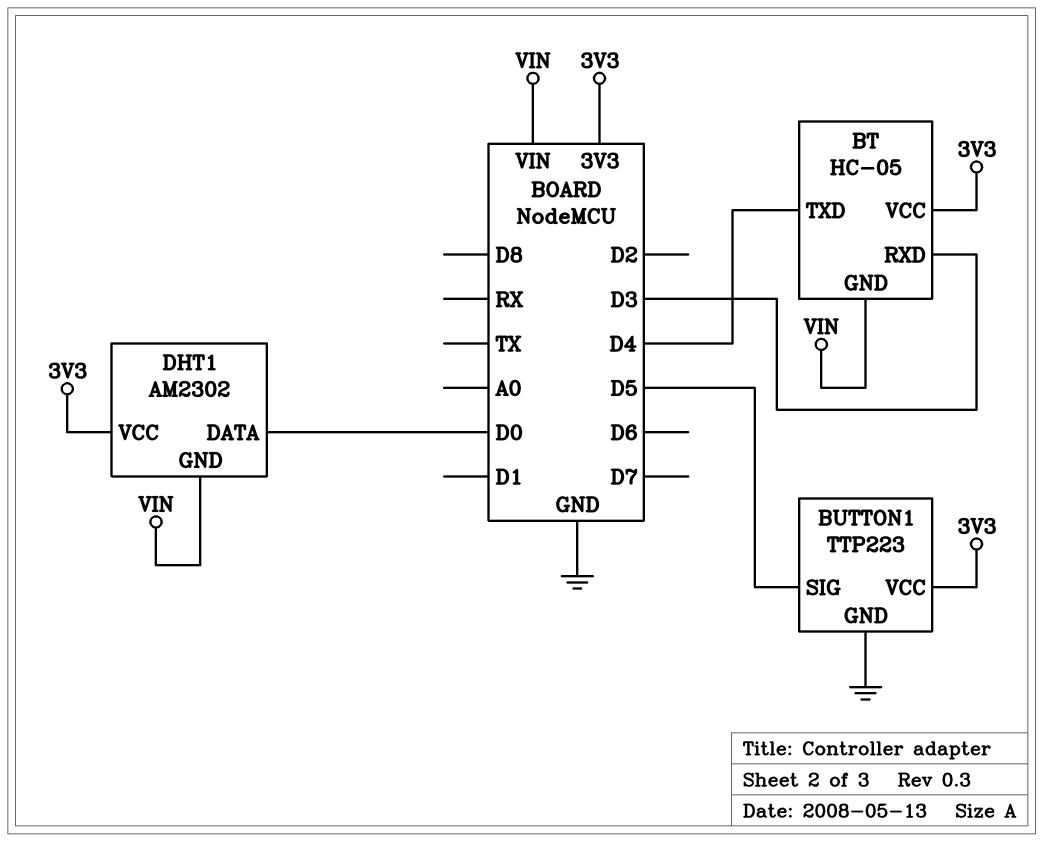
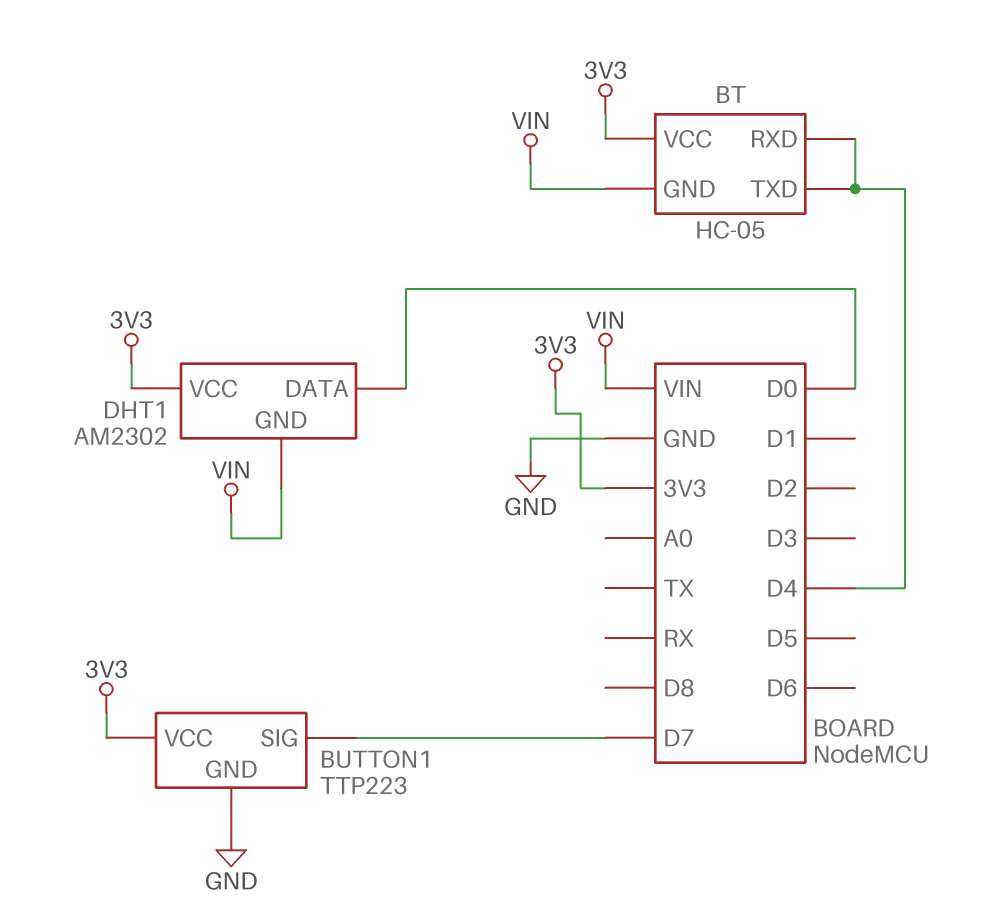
BT pin RXD: D3 -> D4
BUTTON1 pin SIG: D5 -> D7

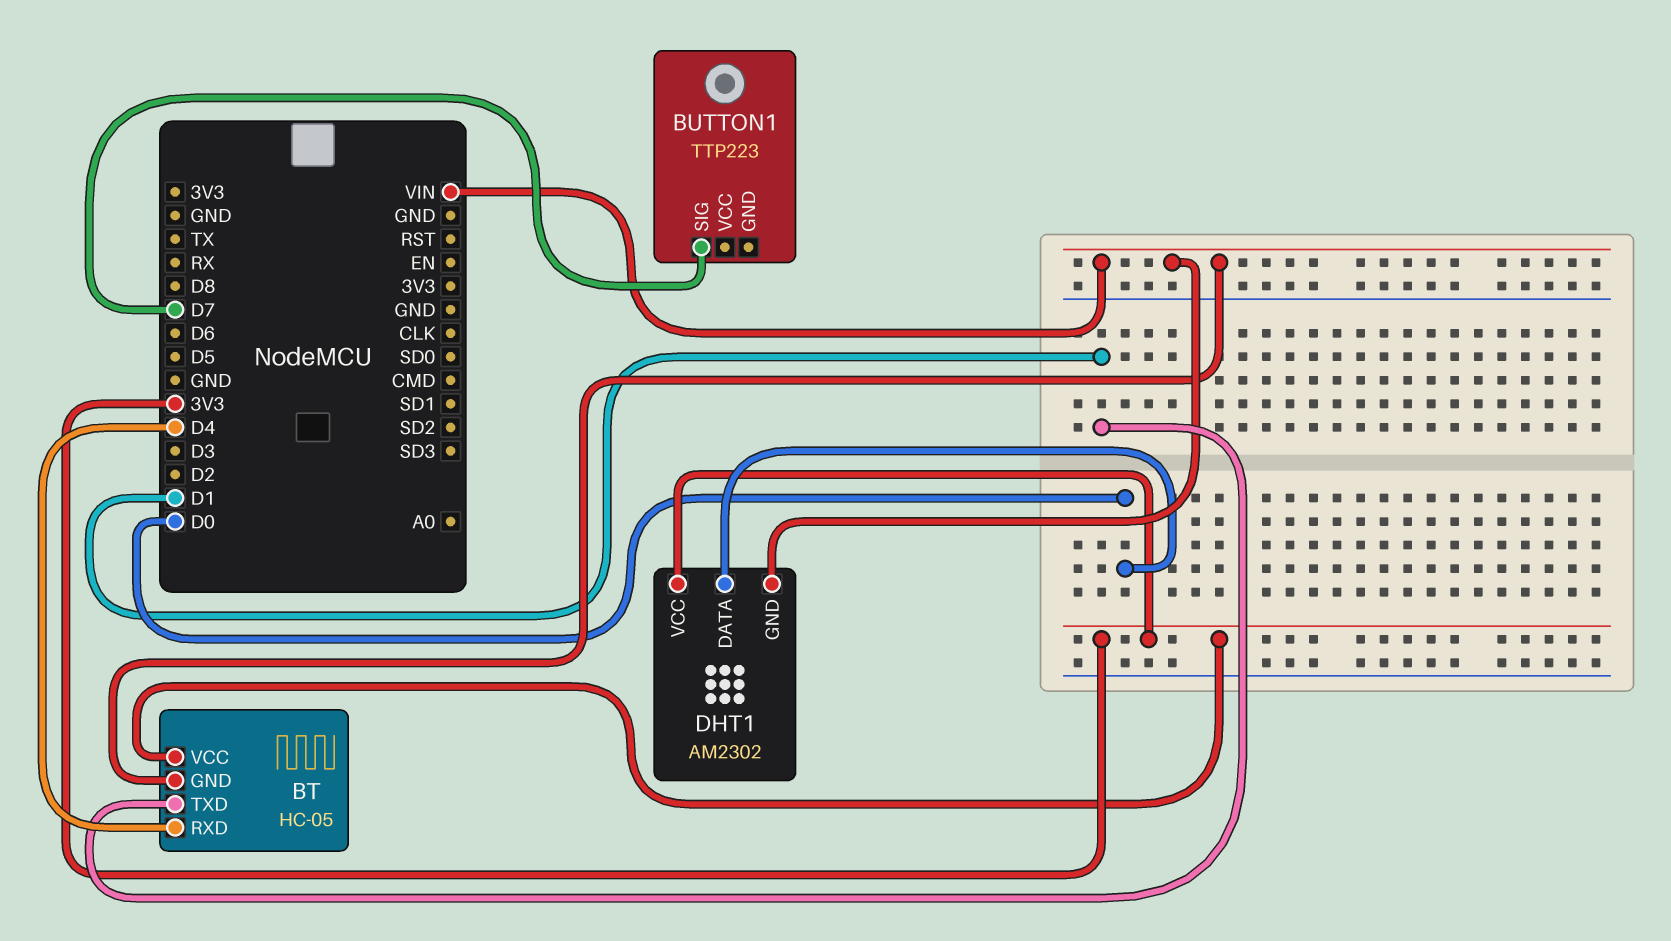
BT pin TXD: D4 -> D1
BUTTON1 pin GND: GND -> none
BUTTON1 pin VCC: 3V3 -> none

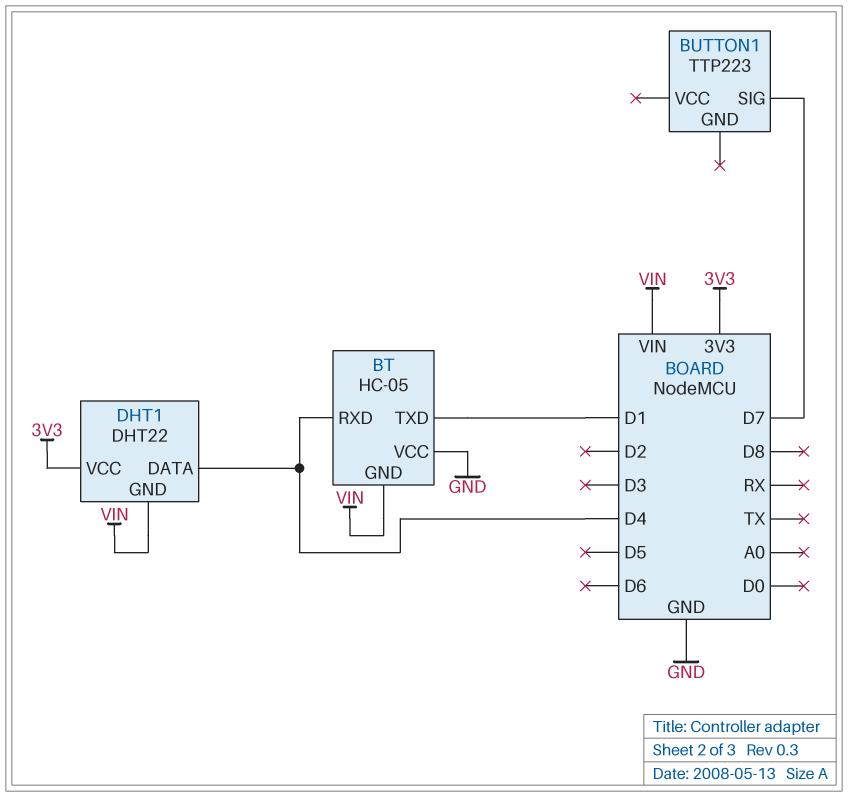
BT pin VCC: 3V3 -> GND
DHT1: AM2302 -> DHT22
DHT1 pin DATA: D0 -> D4

